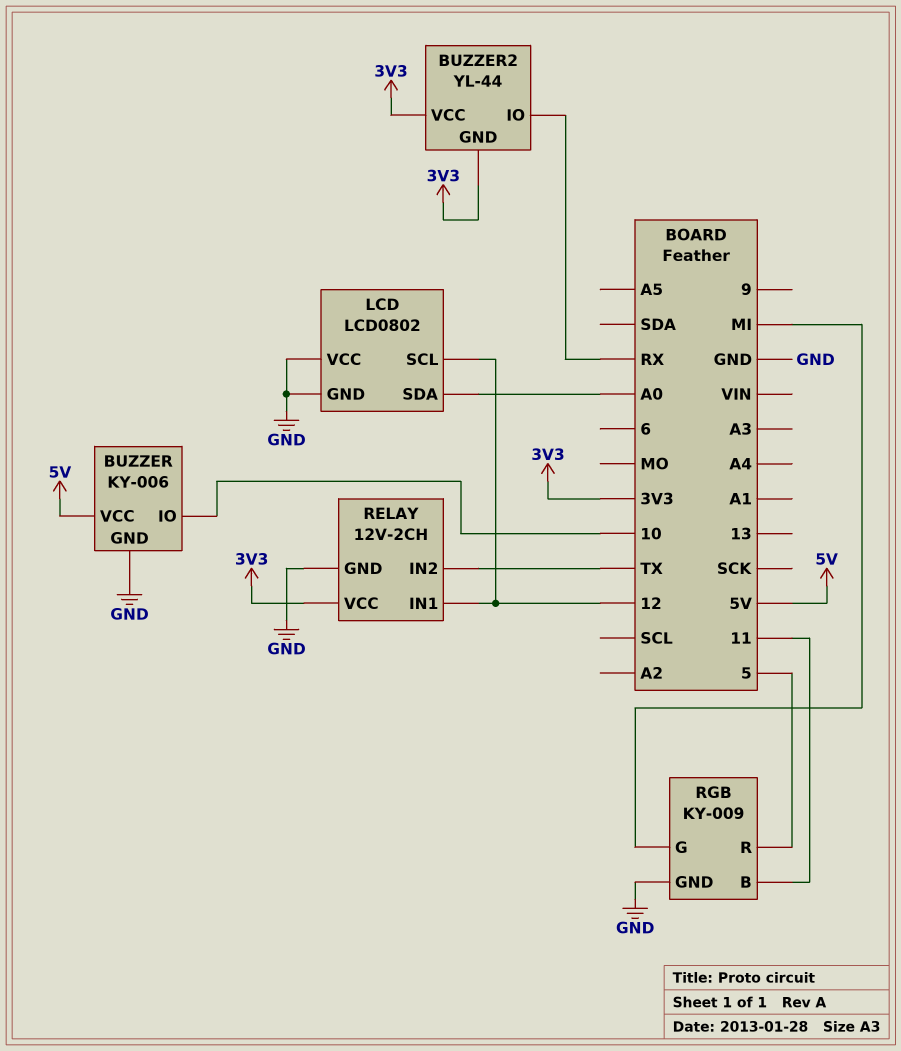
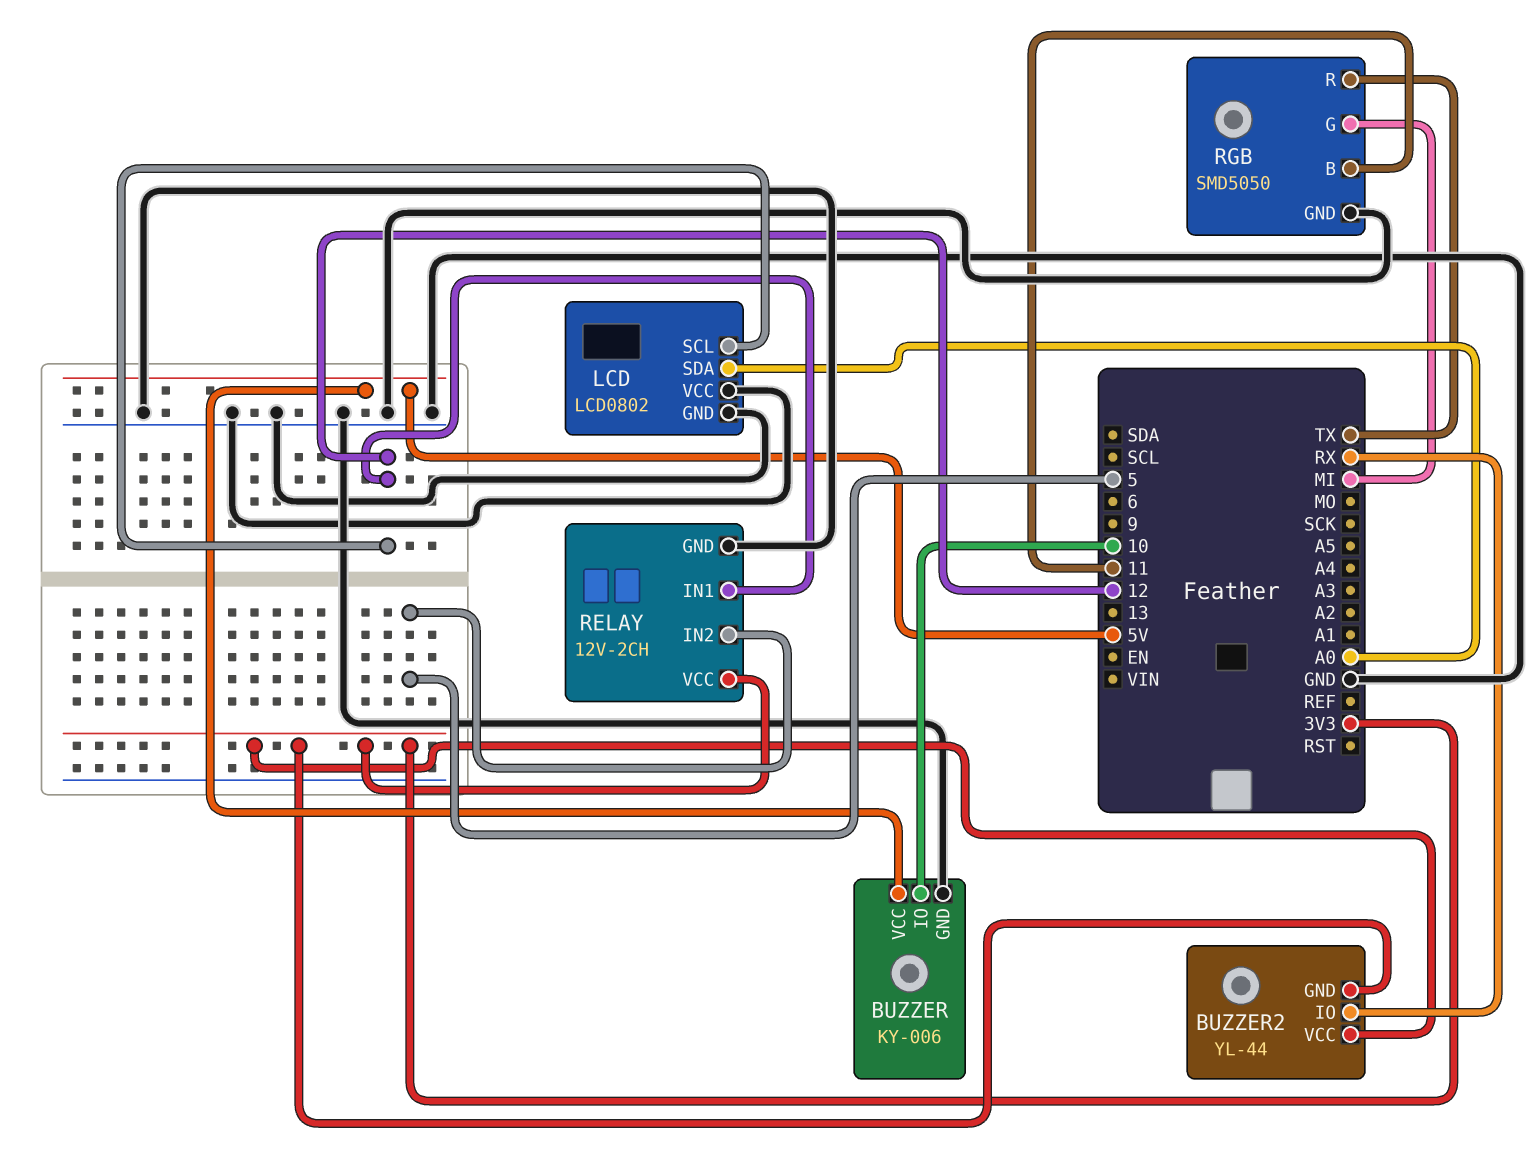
RELAY pin IN2: TX -> 5
RGB: KY-009 -> SMD5050
RGB pin R: 5 -> TX

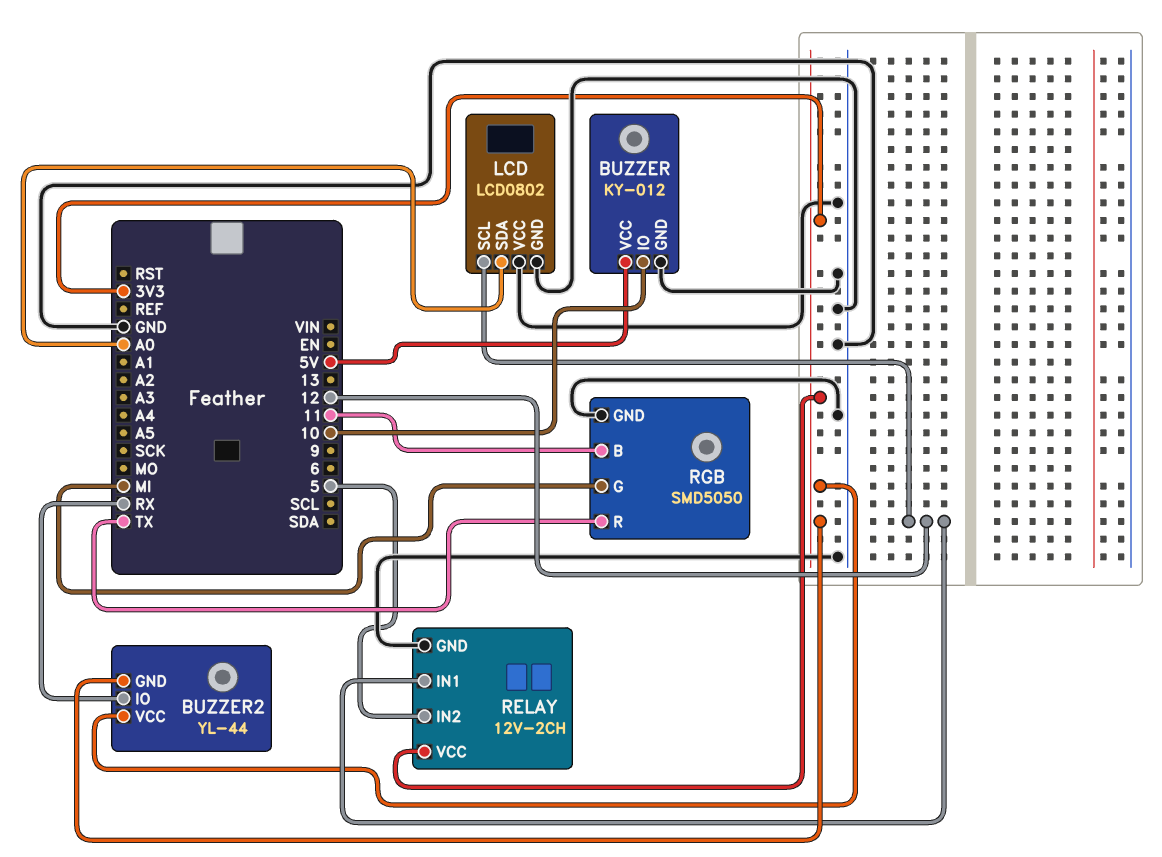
BUZZER: KY-006 -> KY-012

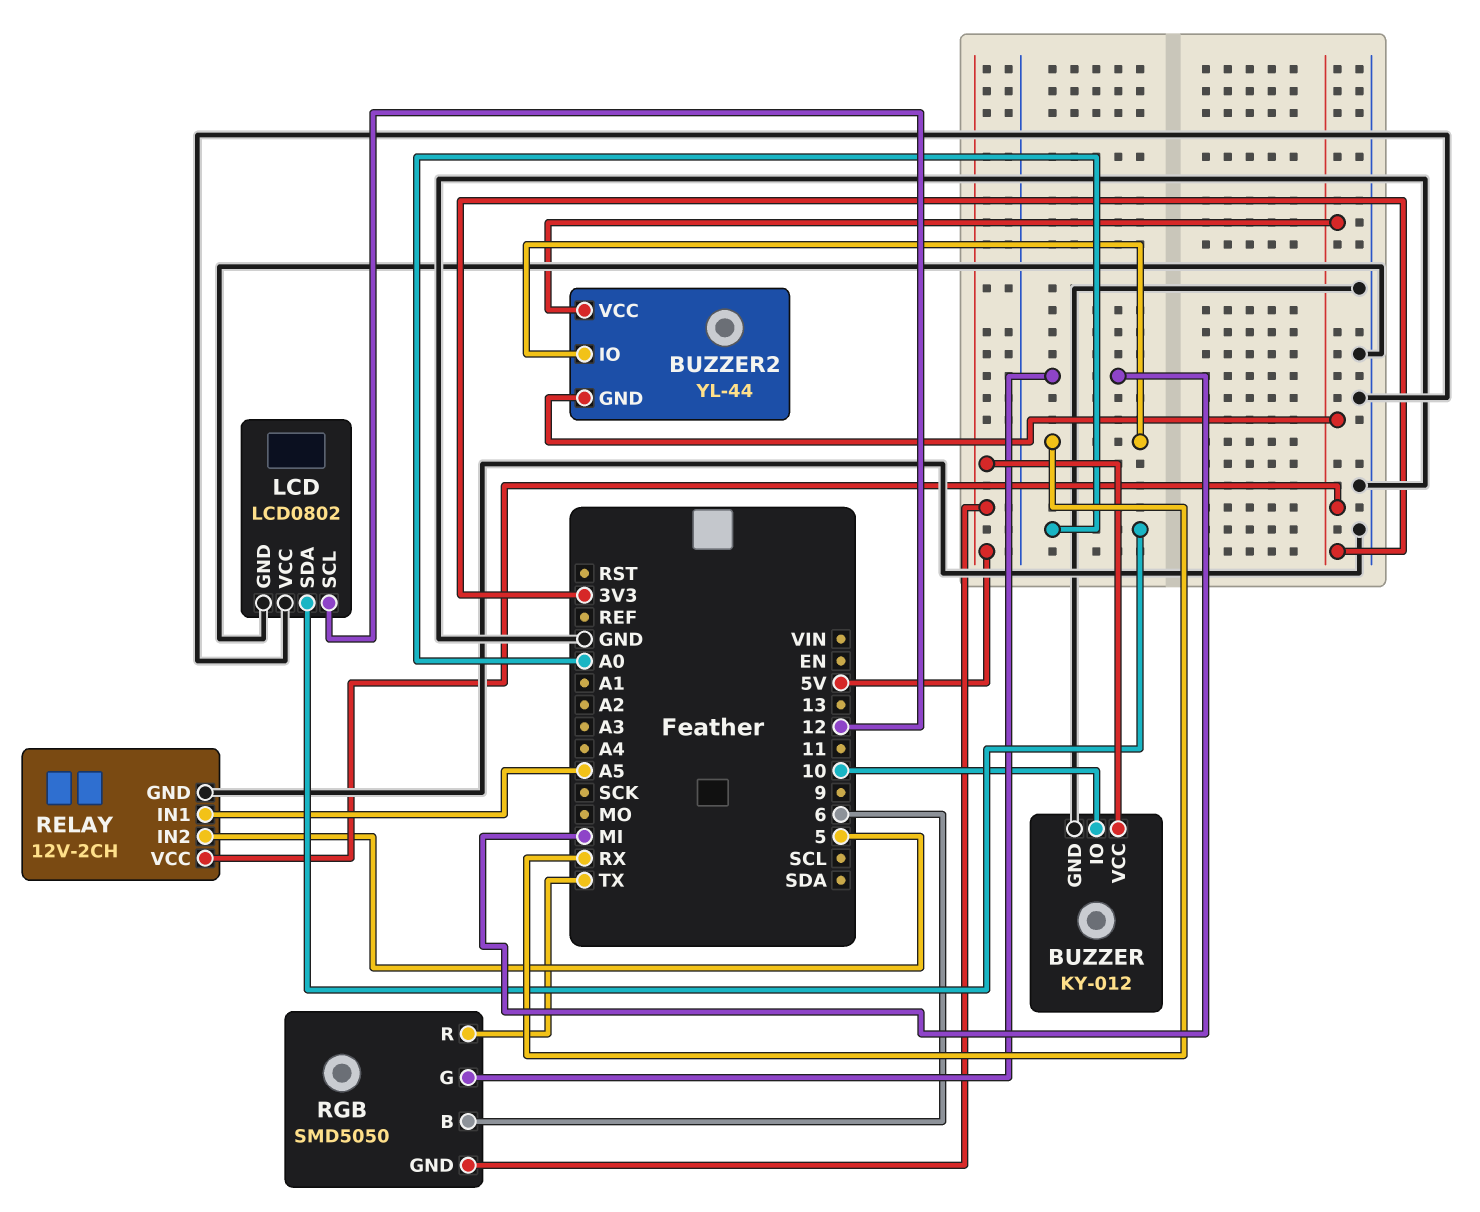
RELAY pin IN1: 12 -> A5
RGB pin B: 11 -> 6
RGB pin GND: GND -> 5V

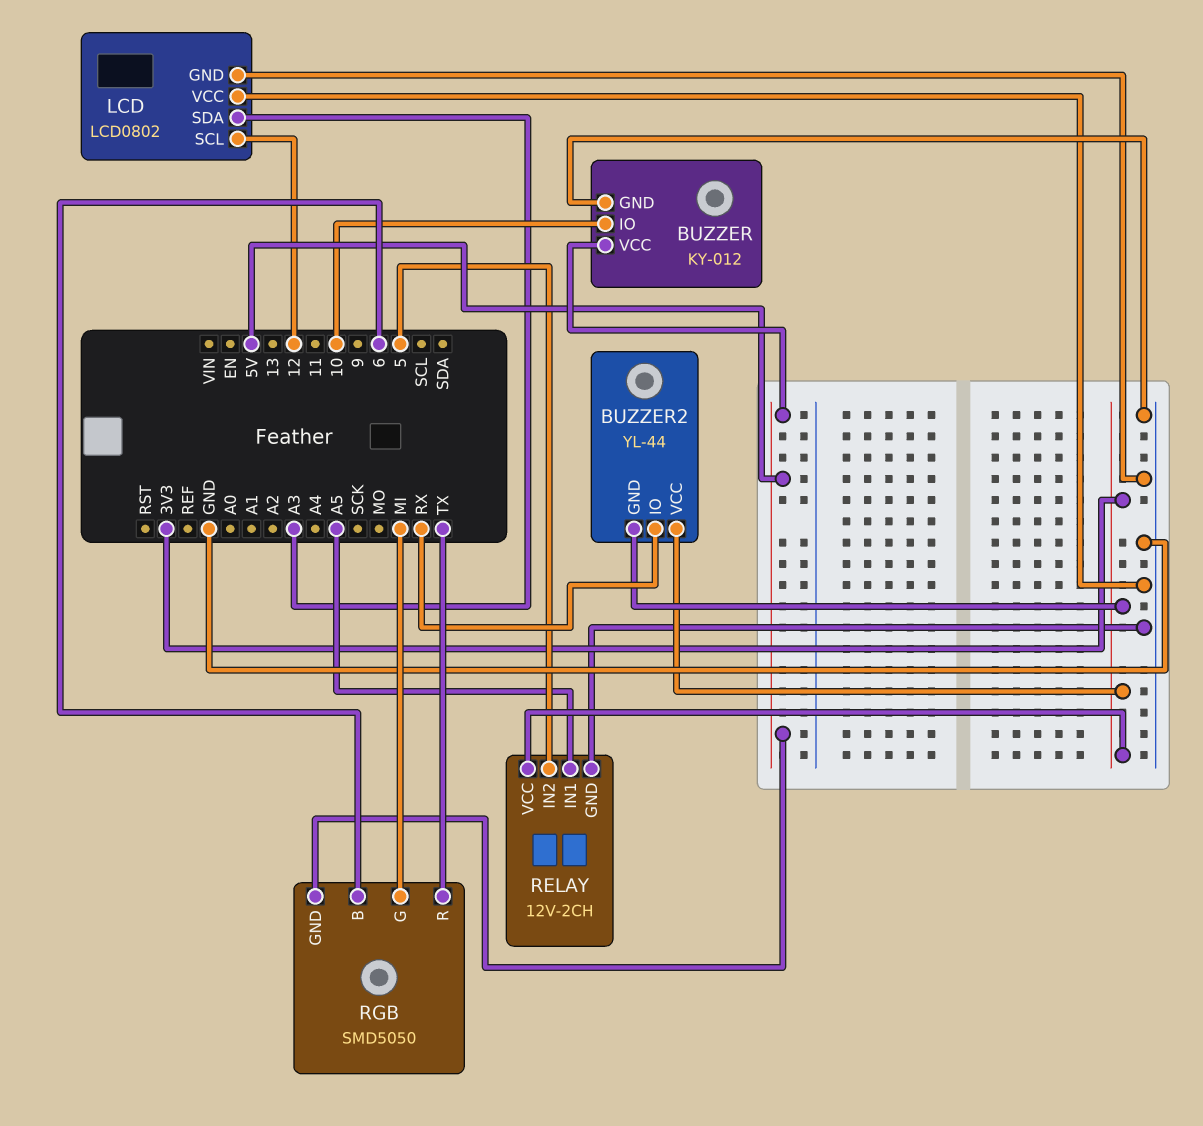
LCD pin SDA: A0 -> A3

